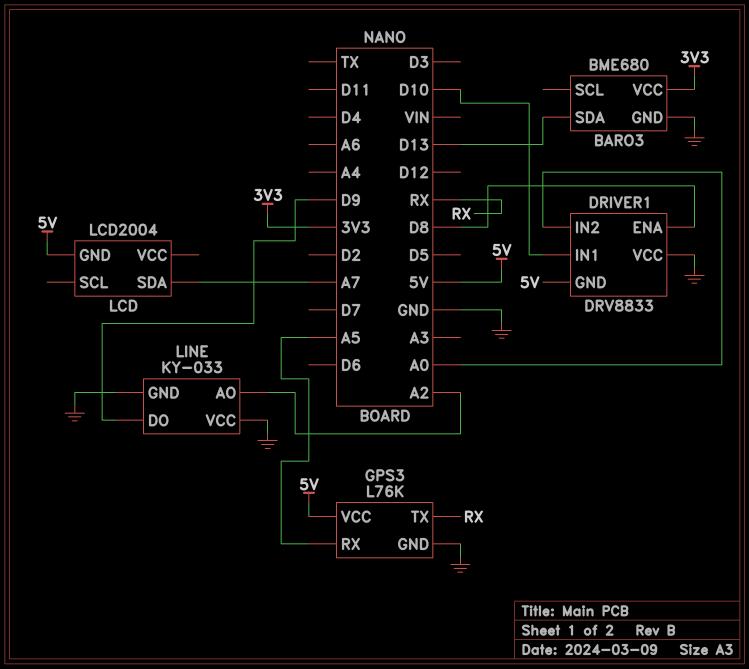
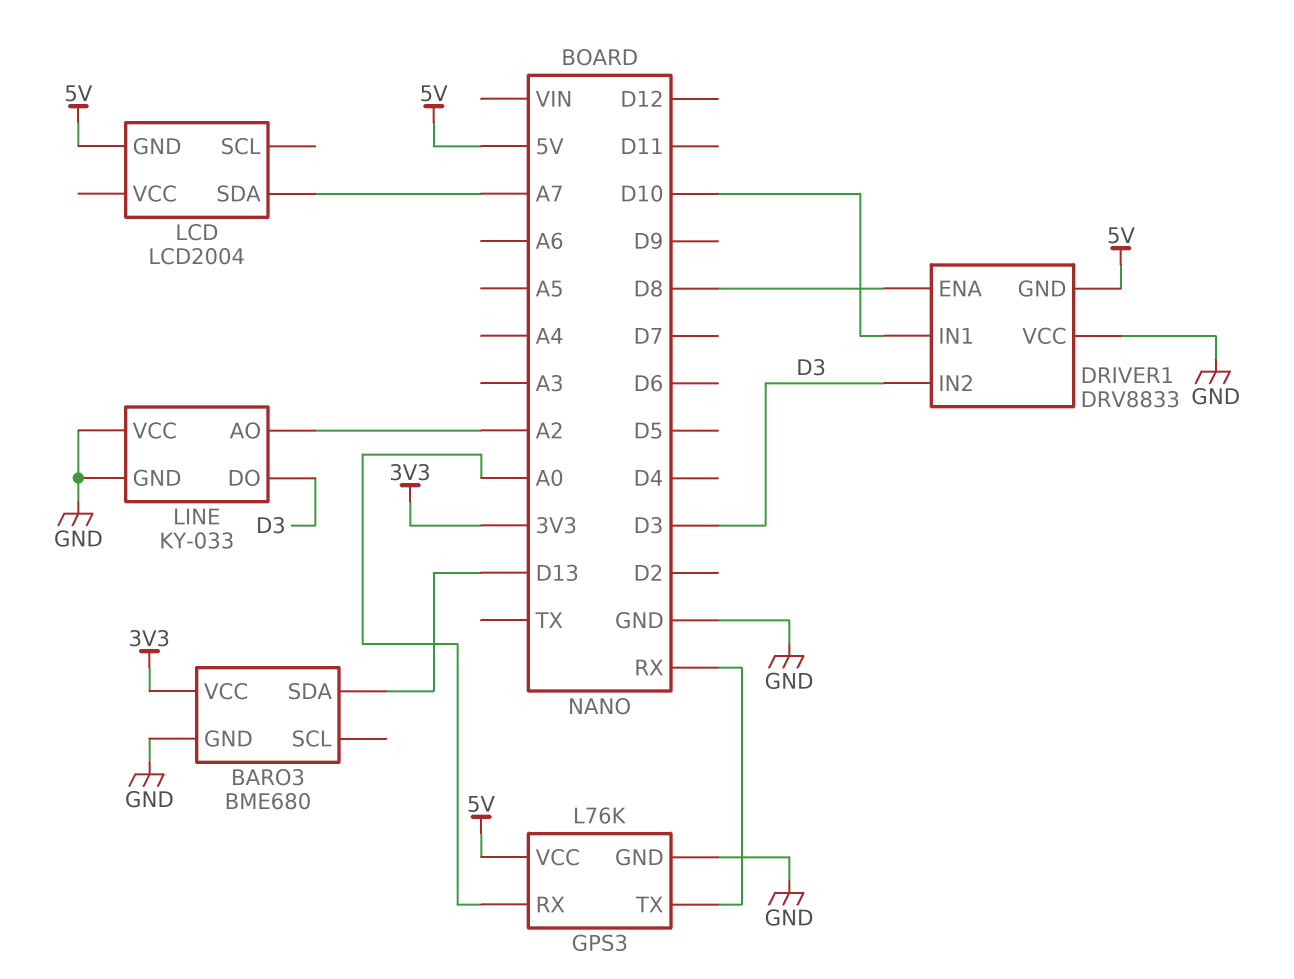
DRIVER1 pin IN2: A0 -> D3
GPS3 pin RX: A5 -> A0
LINE pin DO: D9 -> D3

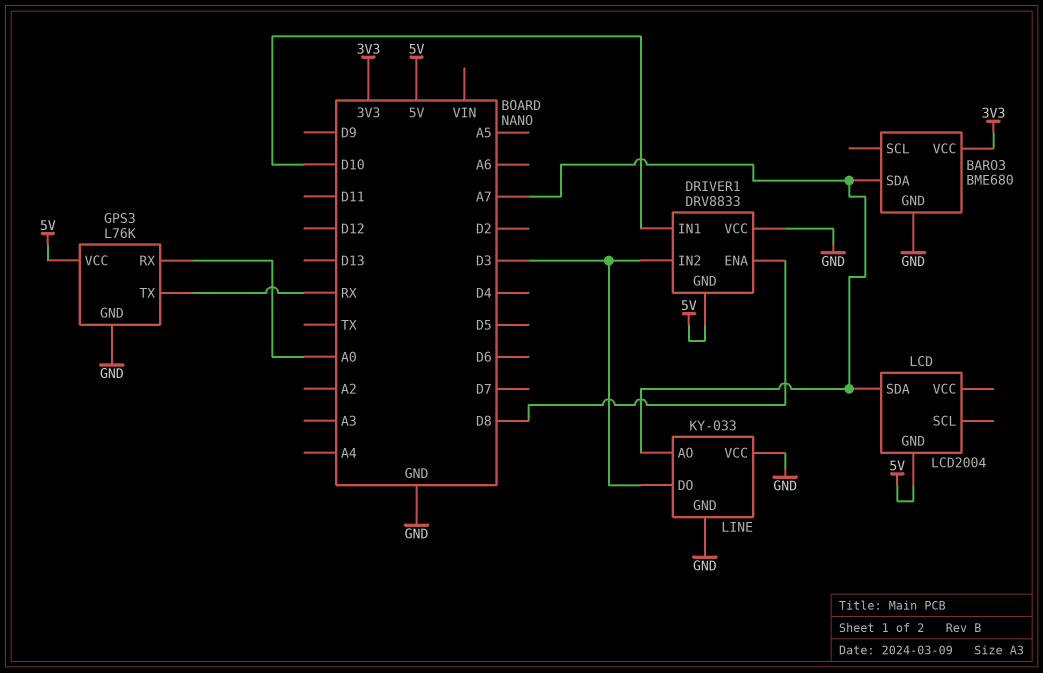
BARO3 pin SDA: D13 -> A7
LINE pin AO: A2 -> A7

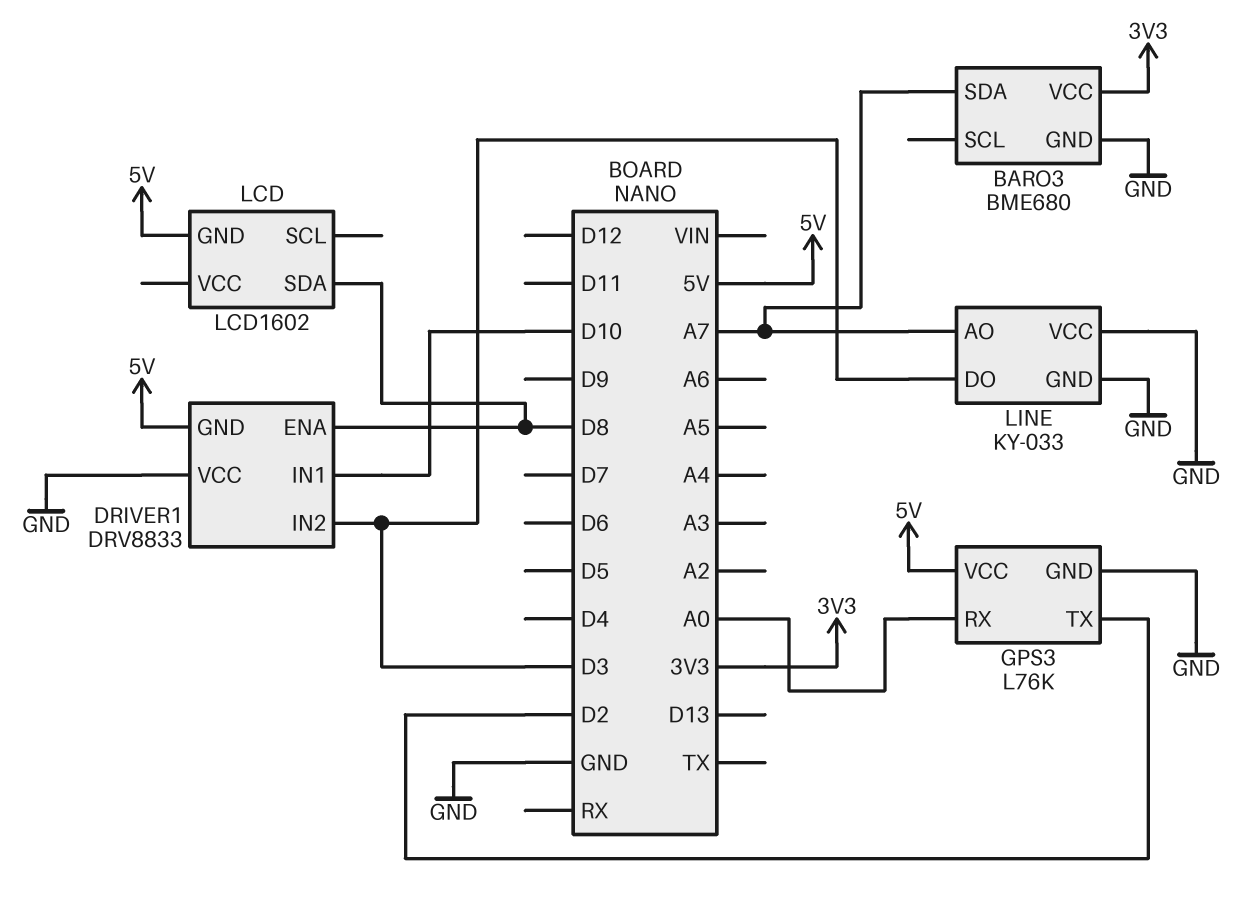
GPS3 pin TX: RX -> D2
LCD: LCD2004 -> LCD1602
LCD pin SDA: A7 -> D8

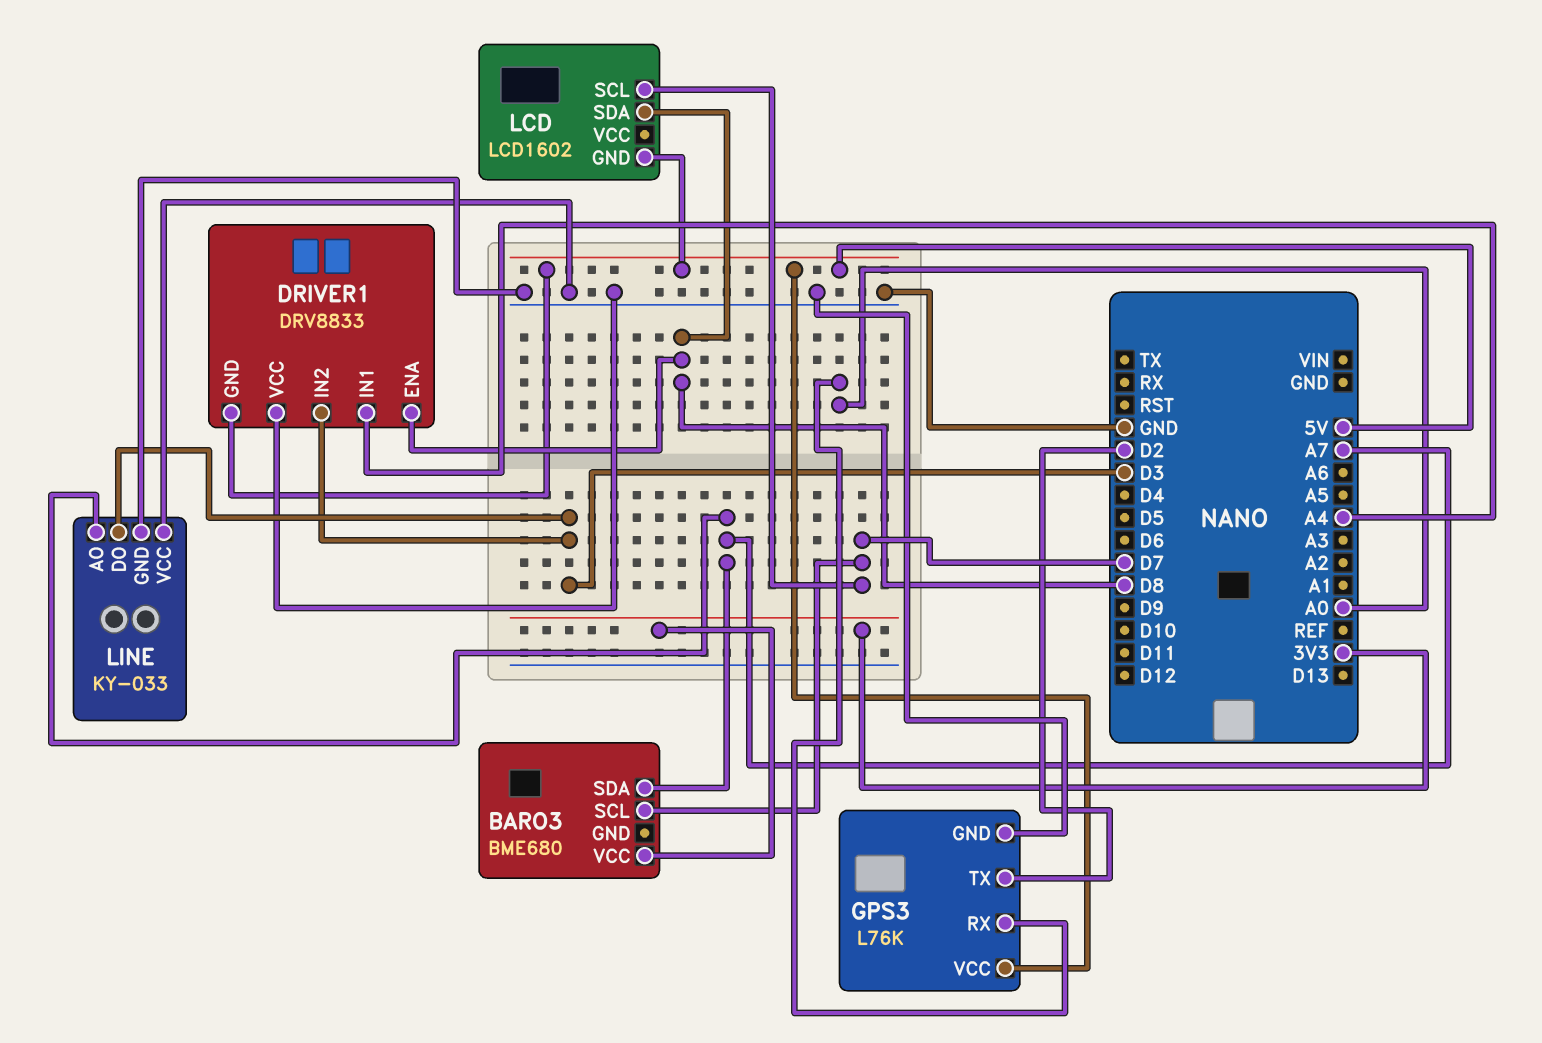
BARO3 pin GND: GND -> none
BARO3 pin SCL: none -> D7
DRIVER1 pin IN1: D10 -> A4
LCD pin SCL: none -> D7

